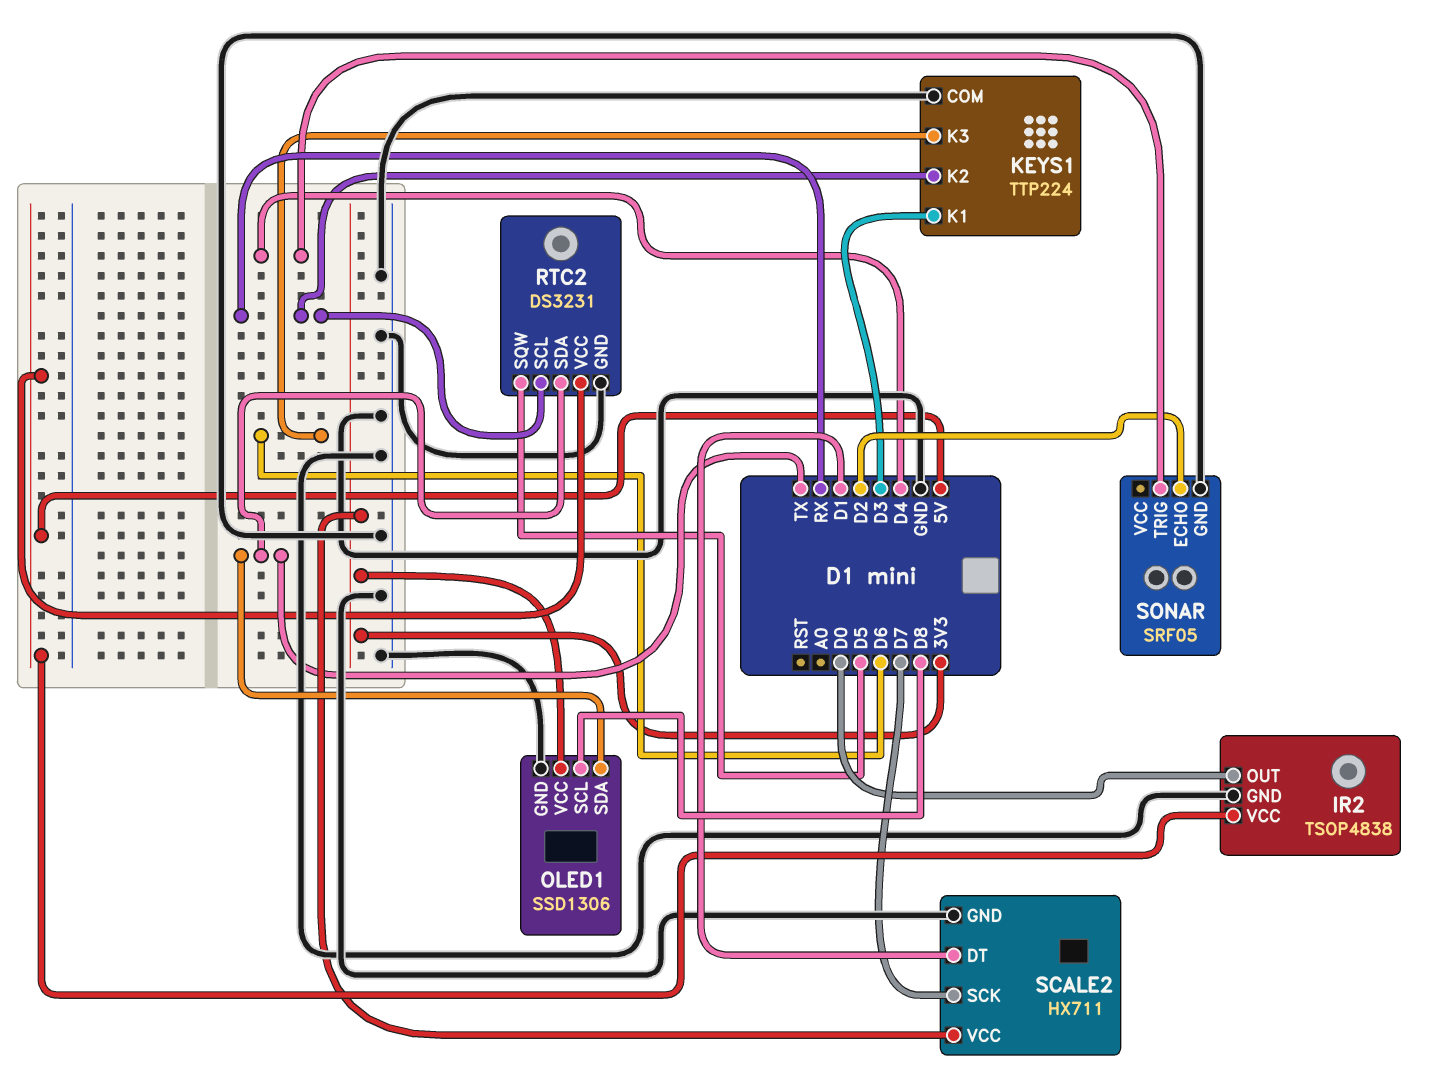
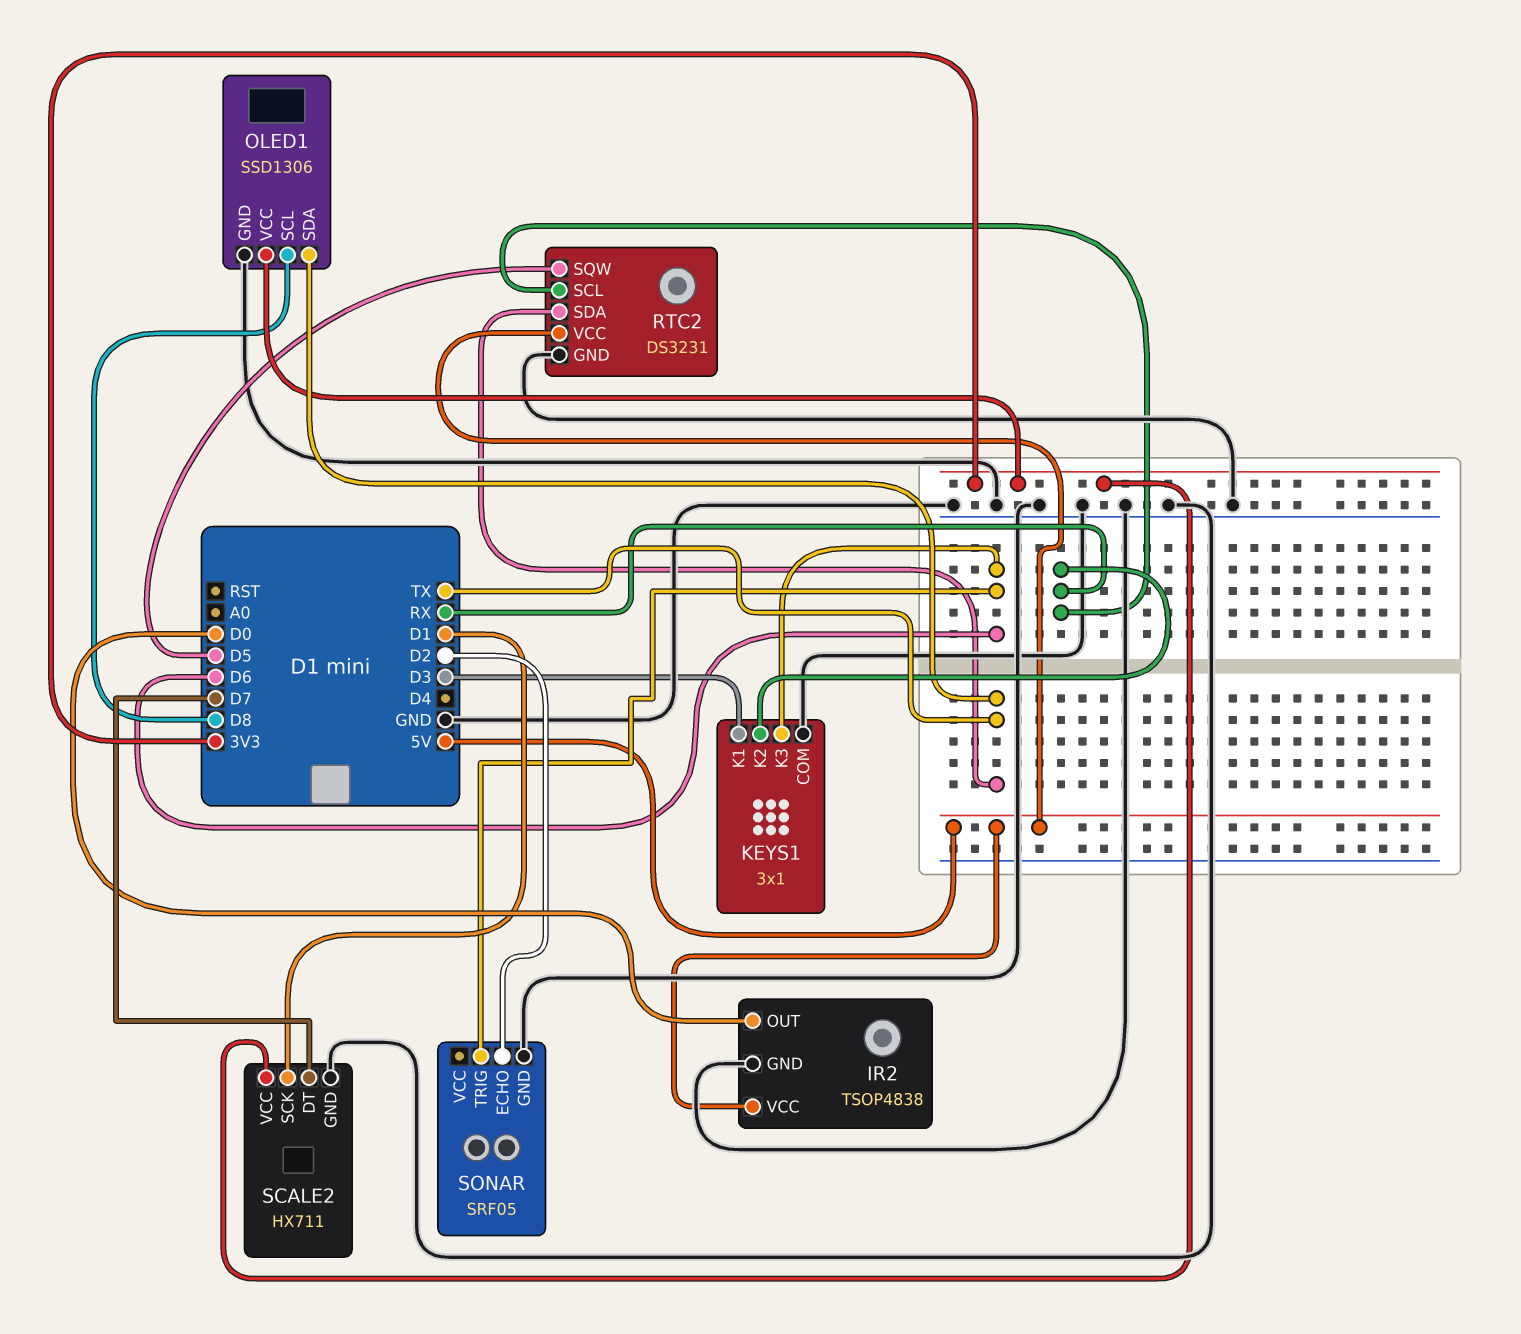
KEYS1: TTP224 -> 3x1
SCALE2 pin DT: D1 -> D7
SCALE2 pin SCK: D7 -> D1
SONAR pin TRIG: D4 -> D6

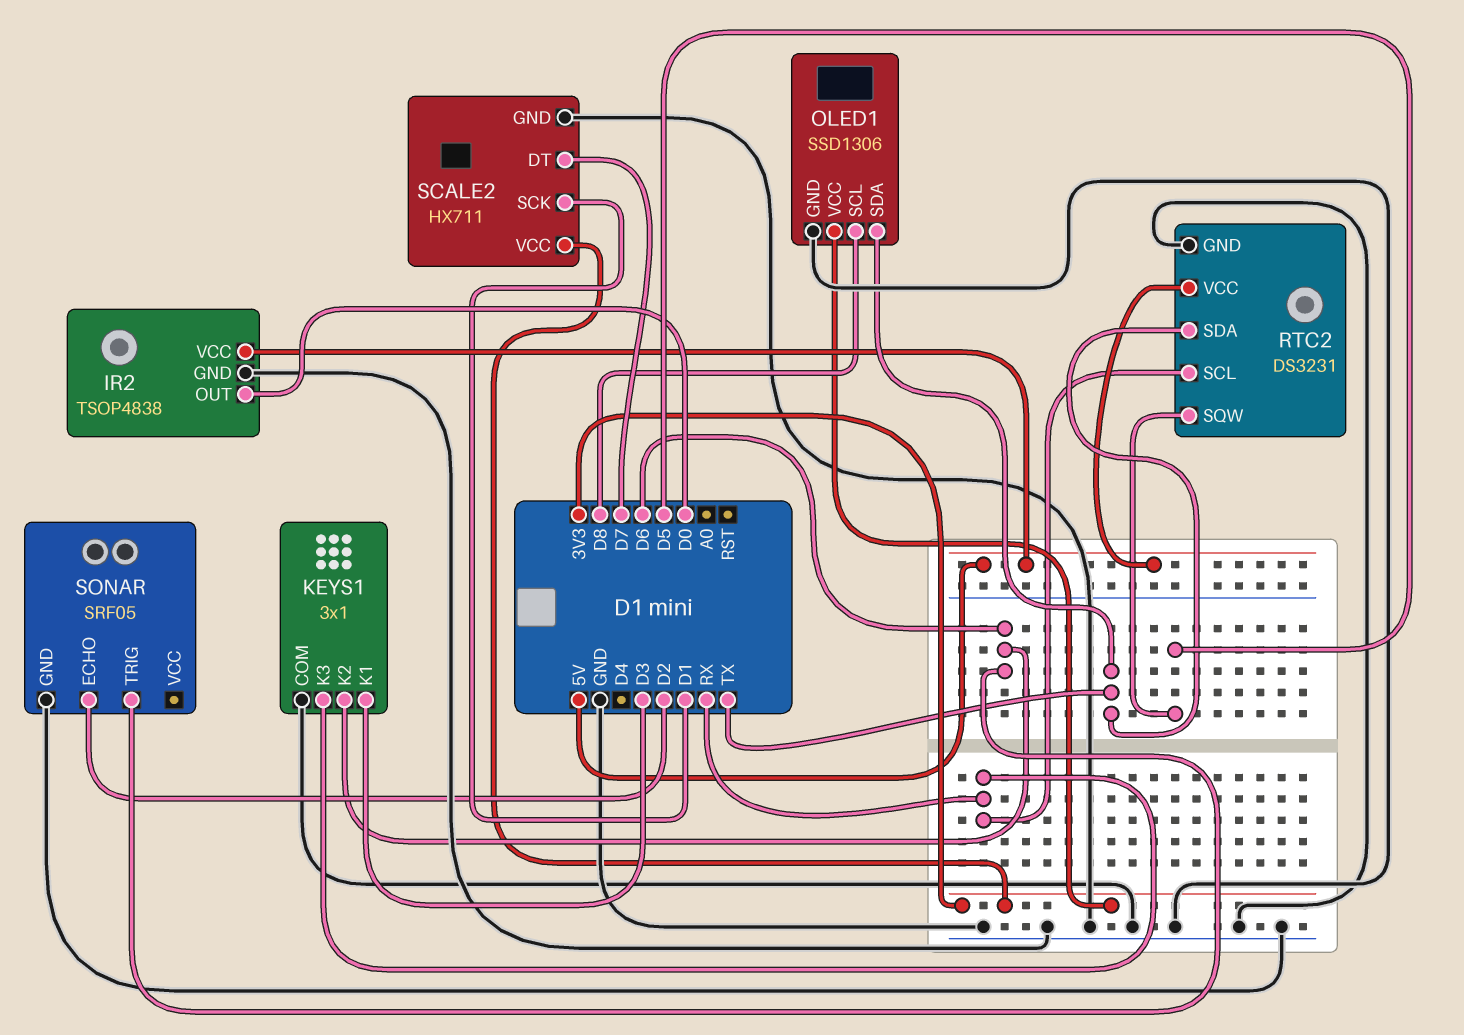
KEYS1 pin K2: RX -> D6
KEYS1 pin K3: D6 -> RX

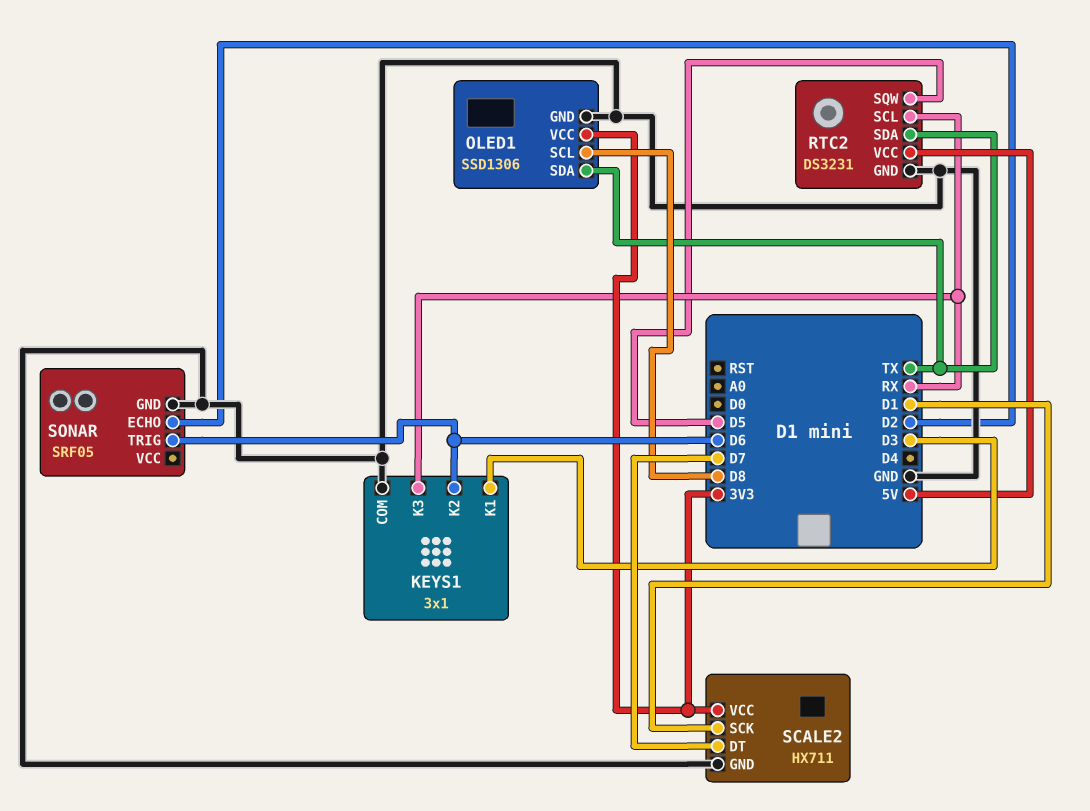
IR2: TSOP4838 -> none
IR2 pin GND: GND -> none
IR2 pin OUT: D0 -> none
IR2 pin VCC: 5V -> none

